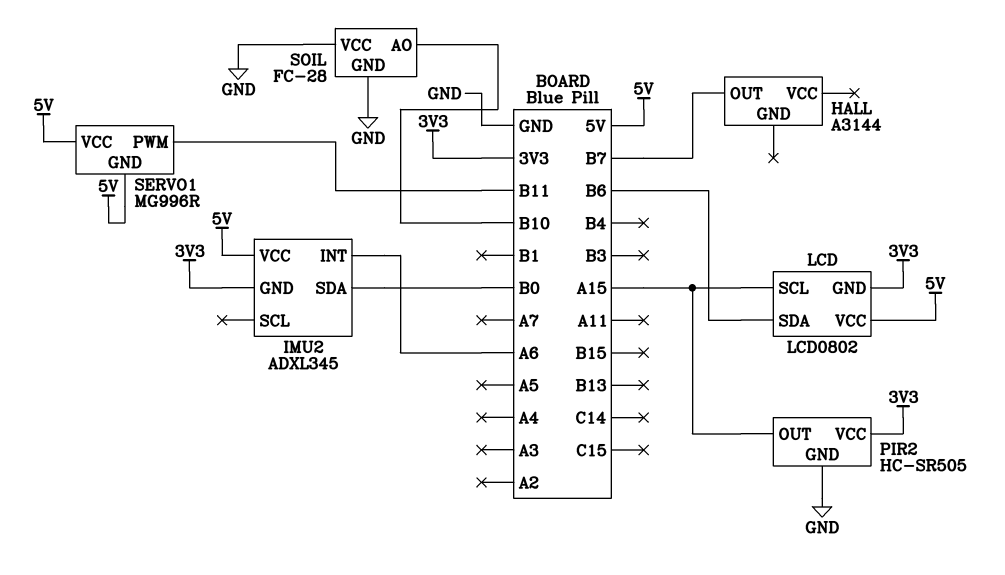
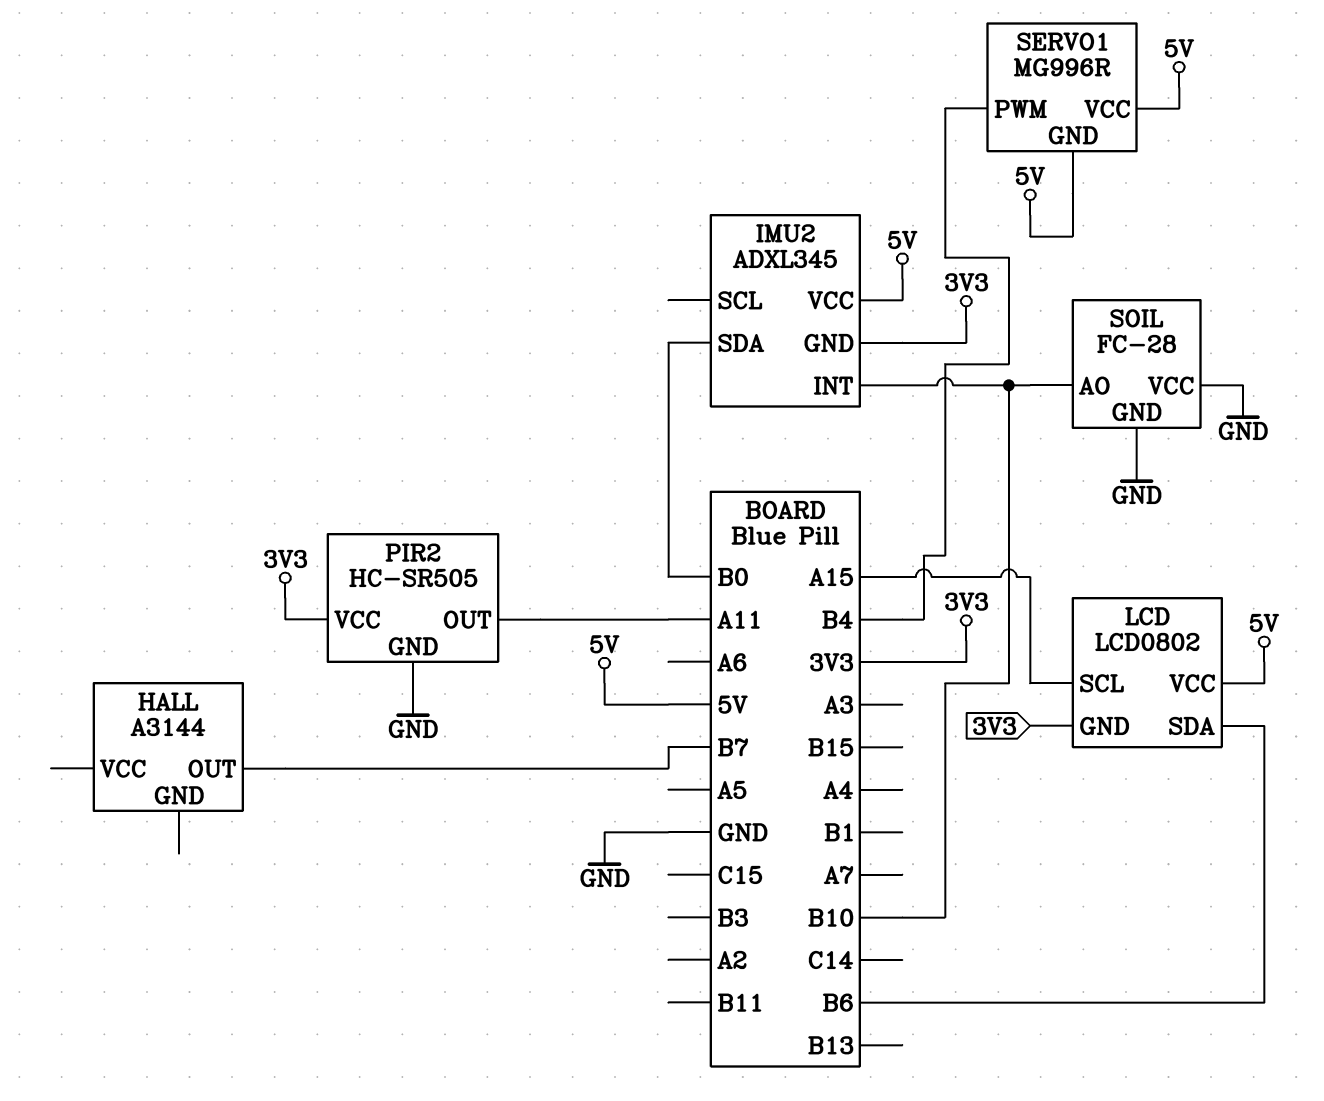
IMU2 pin INT: A6 -> B10
PIR2 pin OUT: A15 -> A11
SERVO1 pin PWM: B11 -> B4

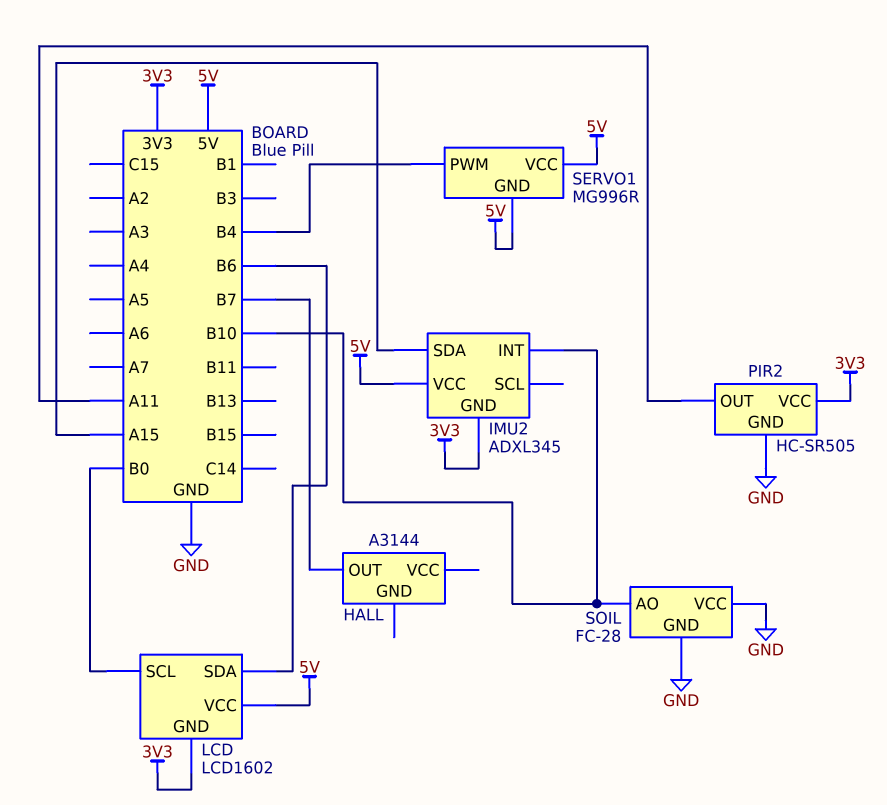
IMU2 pin SDA: B0 -> A15
LCD: LCD0802 -> LCD1602
LCD pin SCL: A15 -> B0

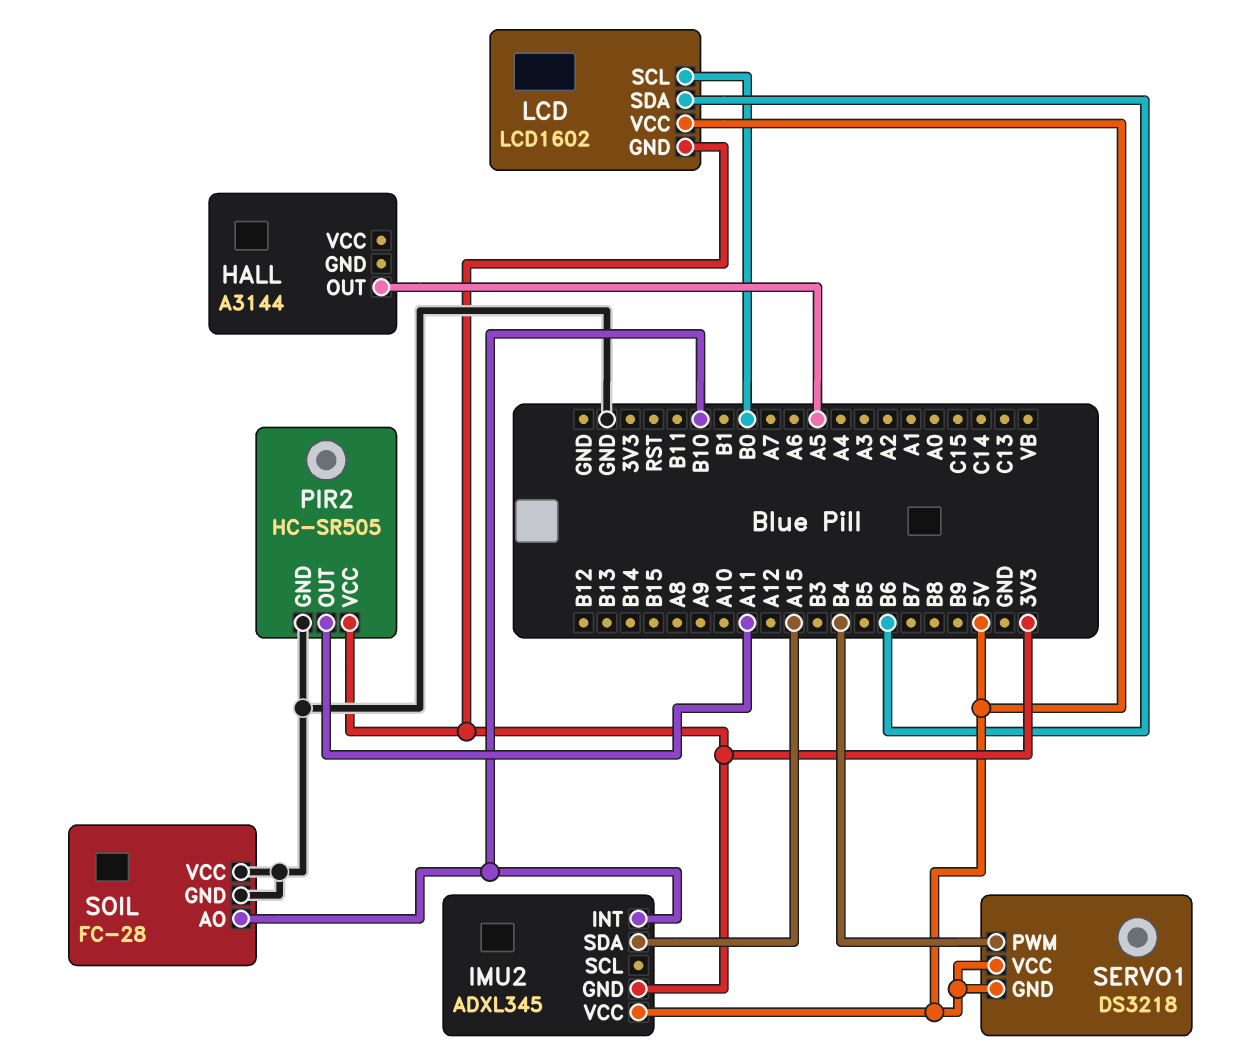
HALL pin OUT: B7 -> A5
SERVO1: MG996R -> DS3218

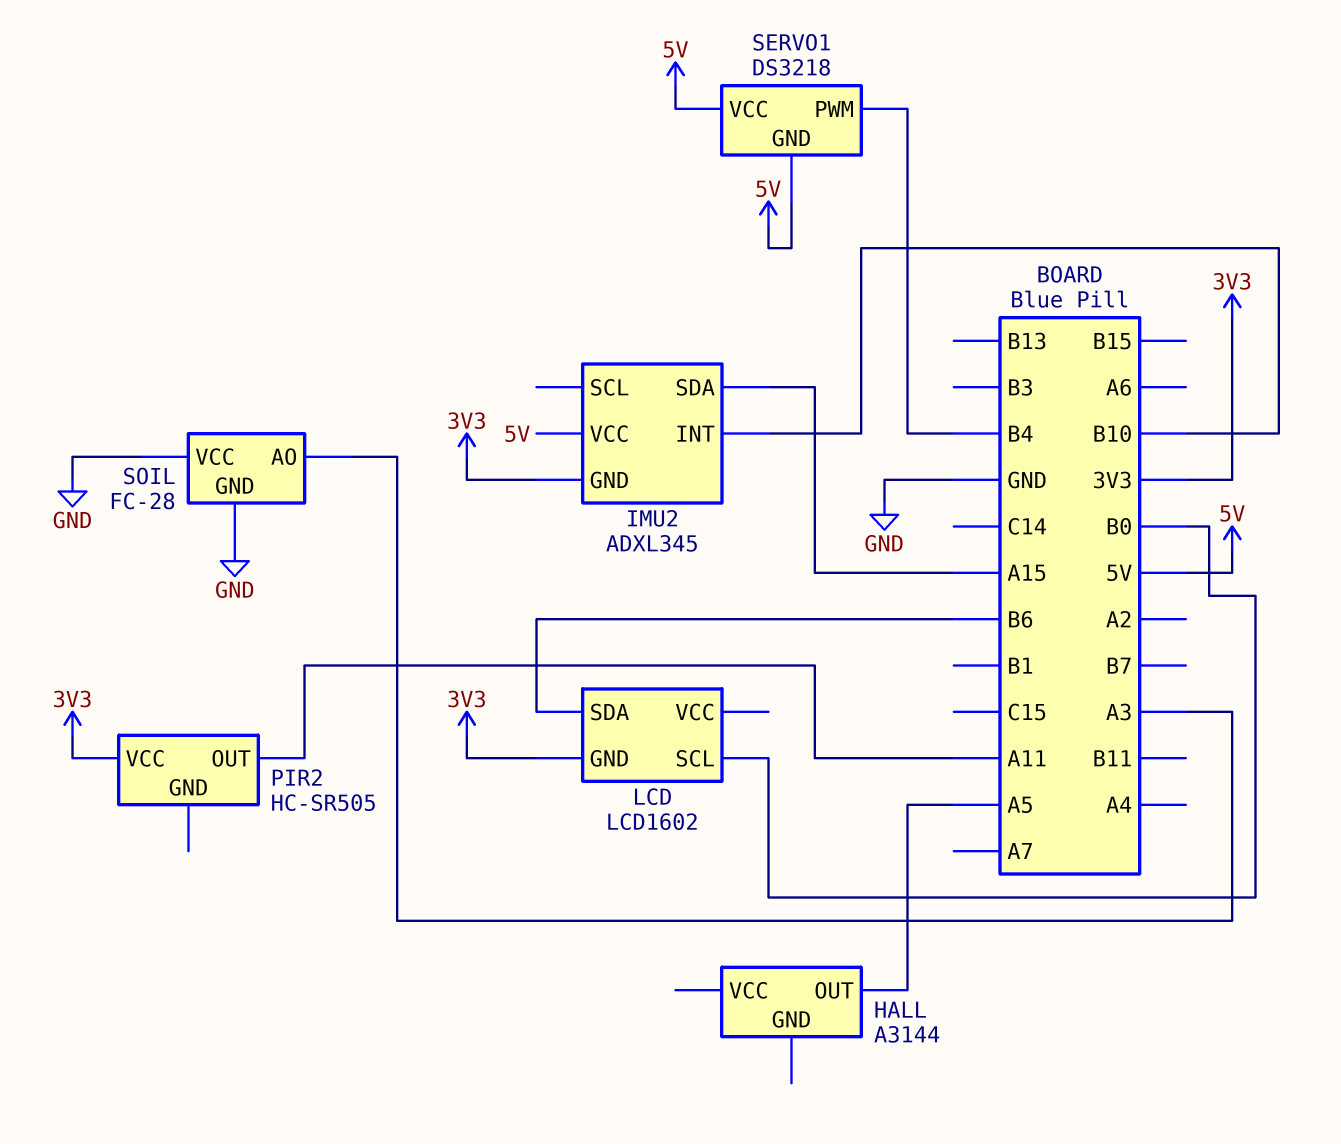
LCD pin VCC: 5V -> none
PIR2 pin GND: GND -> none
SOIL pin AO: B10 -> A3

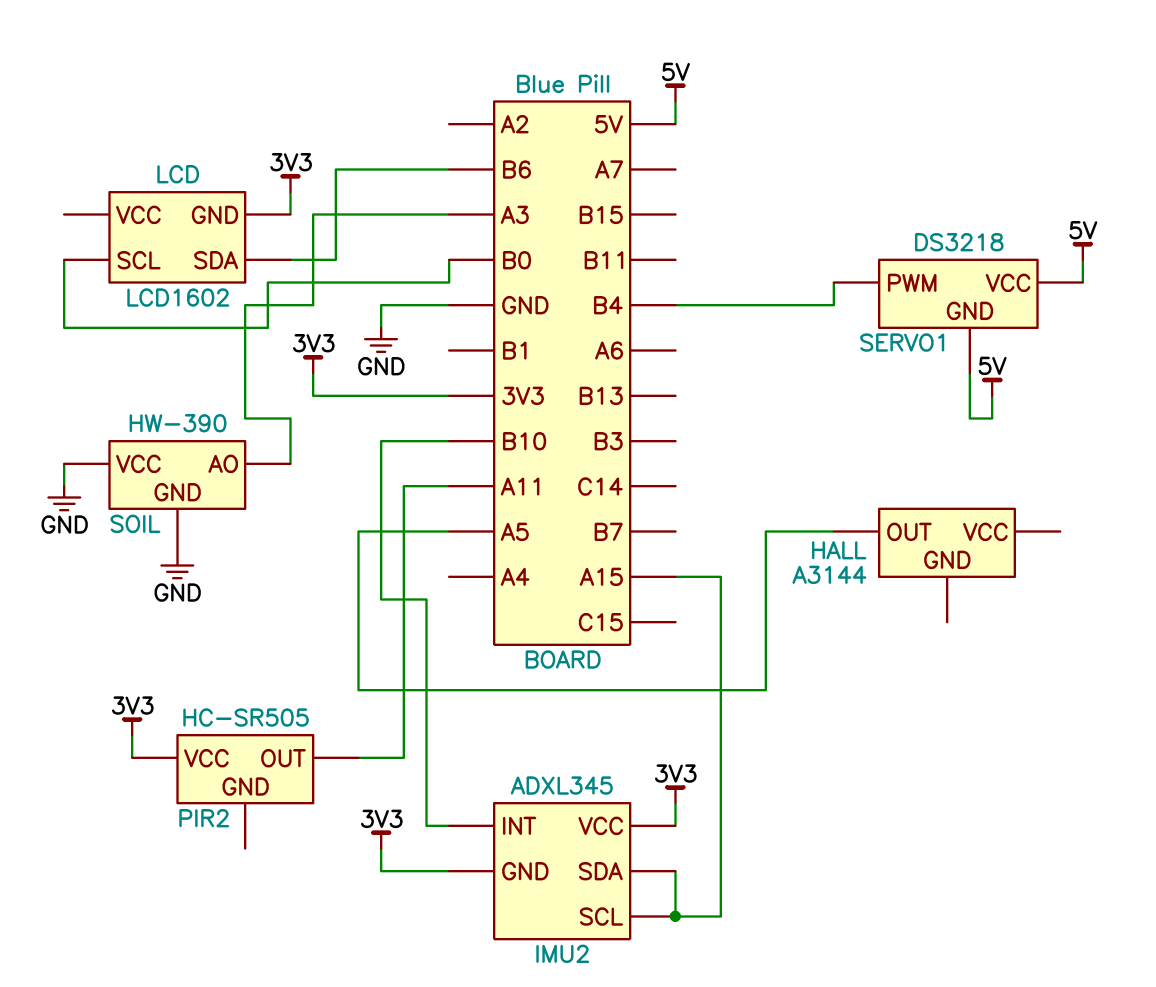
IMU2 pin SCL: none -> A15
IMU2 pin VCC: 5V -> 3V3
SOIL: FC-28 -> HW-390

